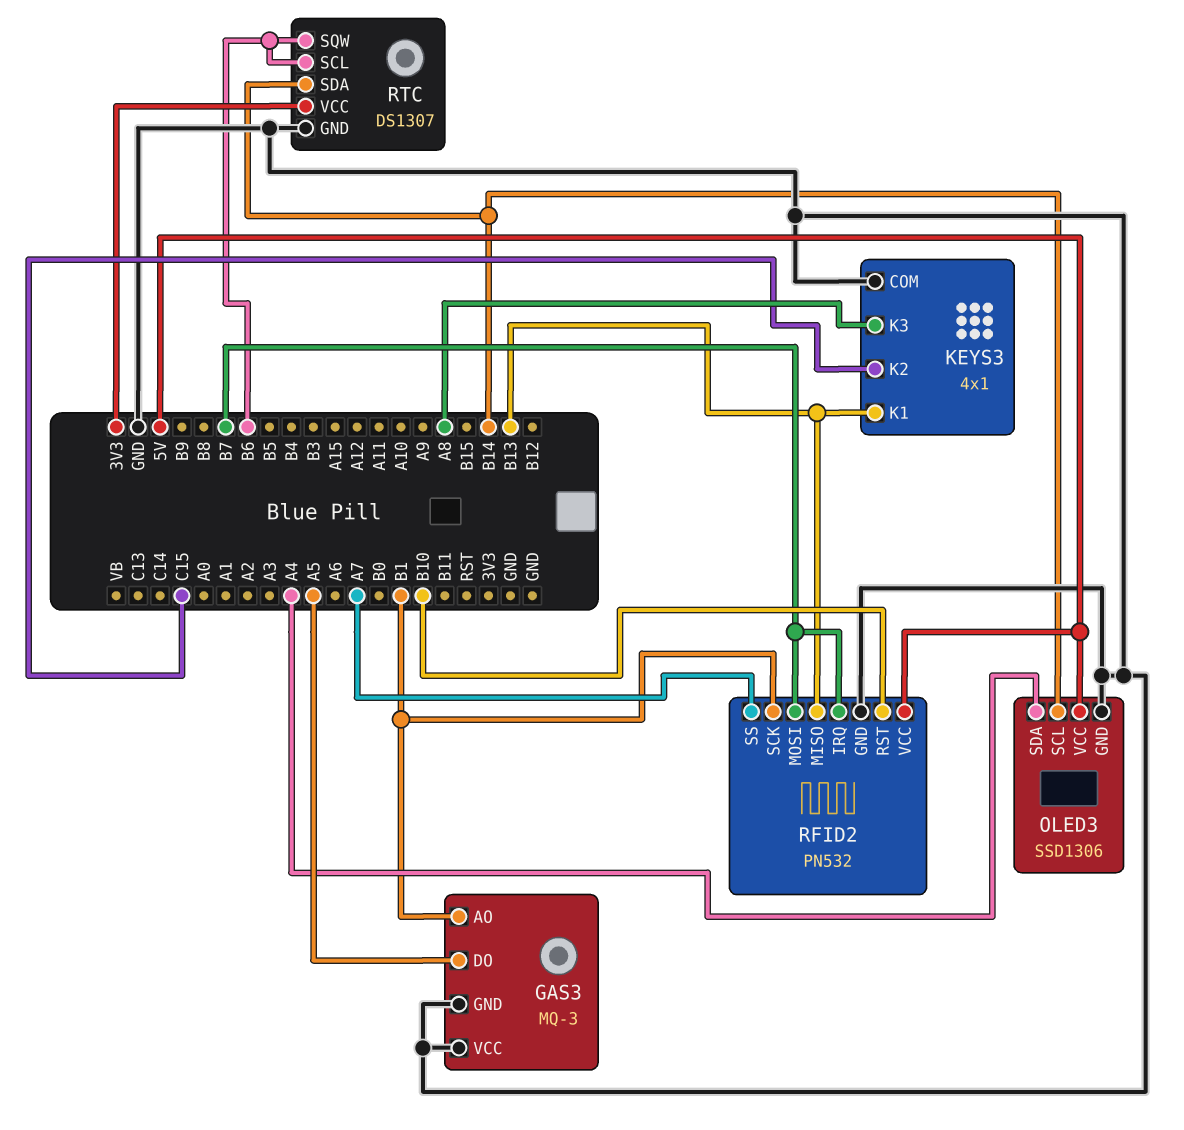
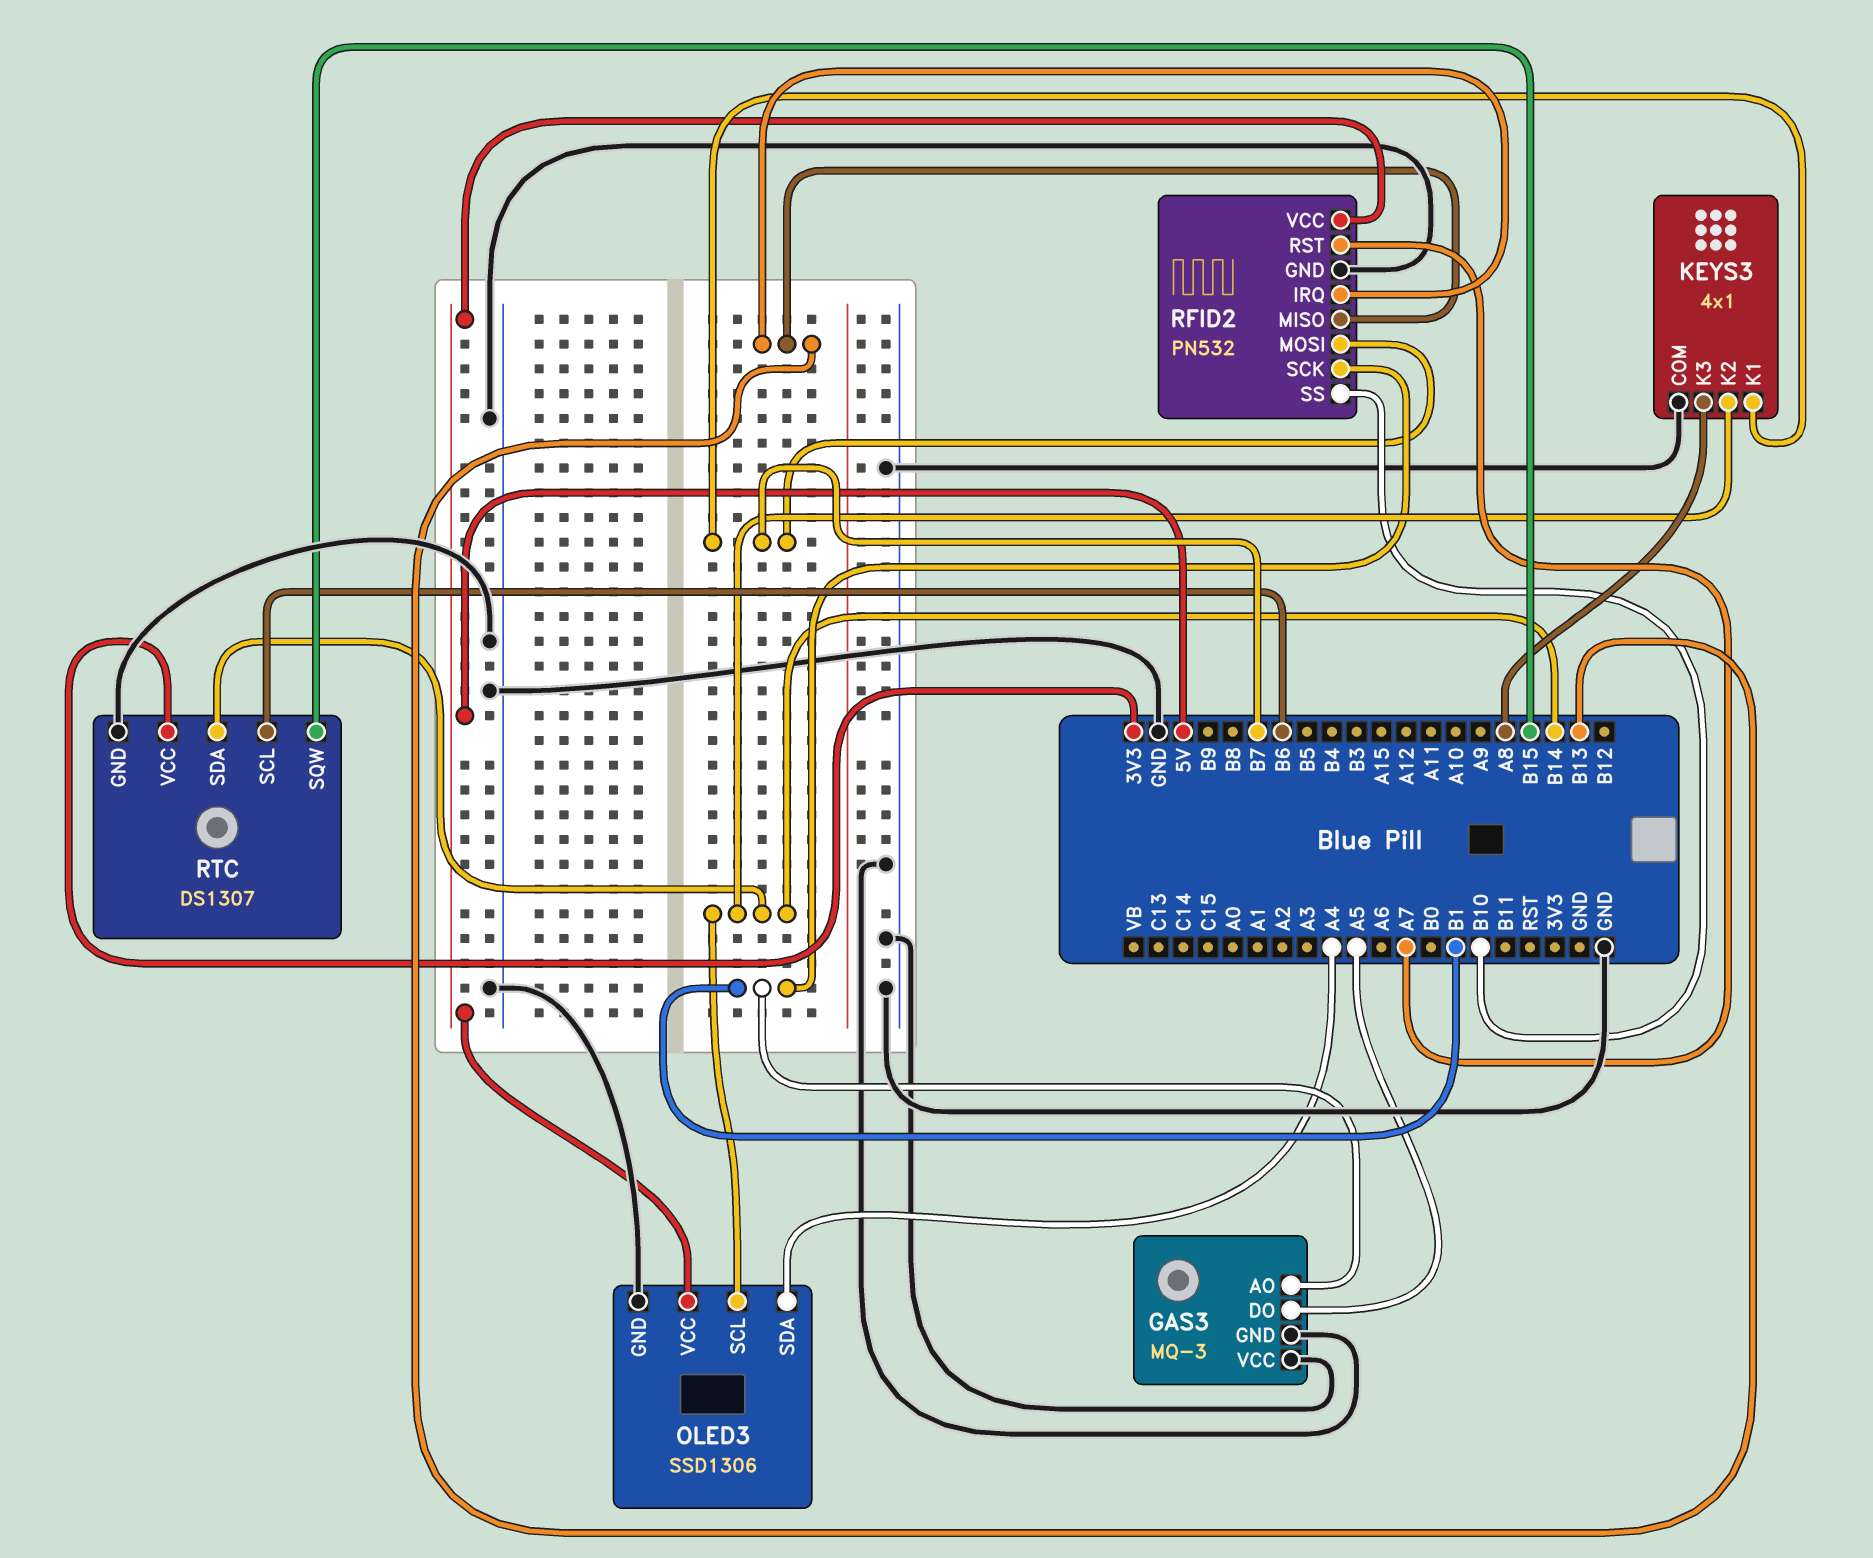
KEYS3 pin K1: B13 -> B7
KEYS3 pin K2: C15 -> B14
RFID2 pin IRQ: B7 -> B13
RFID2 pin RST: B10 -> A7
RFID2 pin SS: A7 -> B10
RTC pin SQW: B6 -> B15

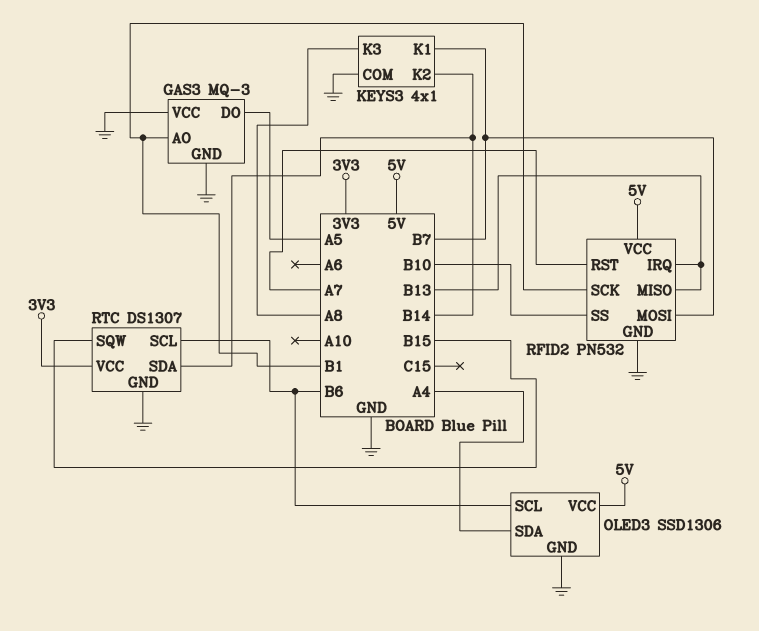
OLED3 pin SCL: B14 -> B6

